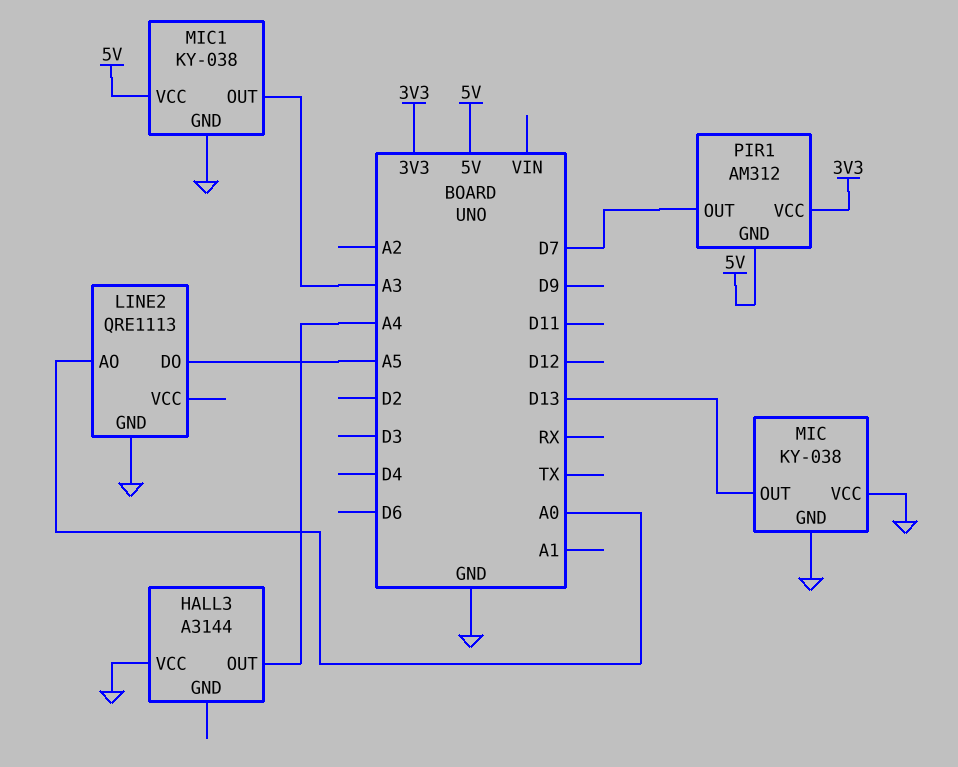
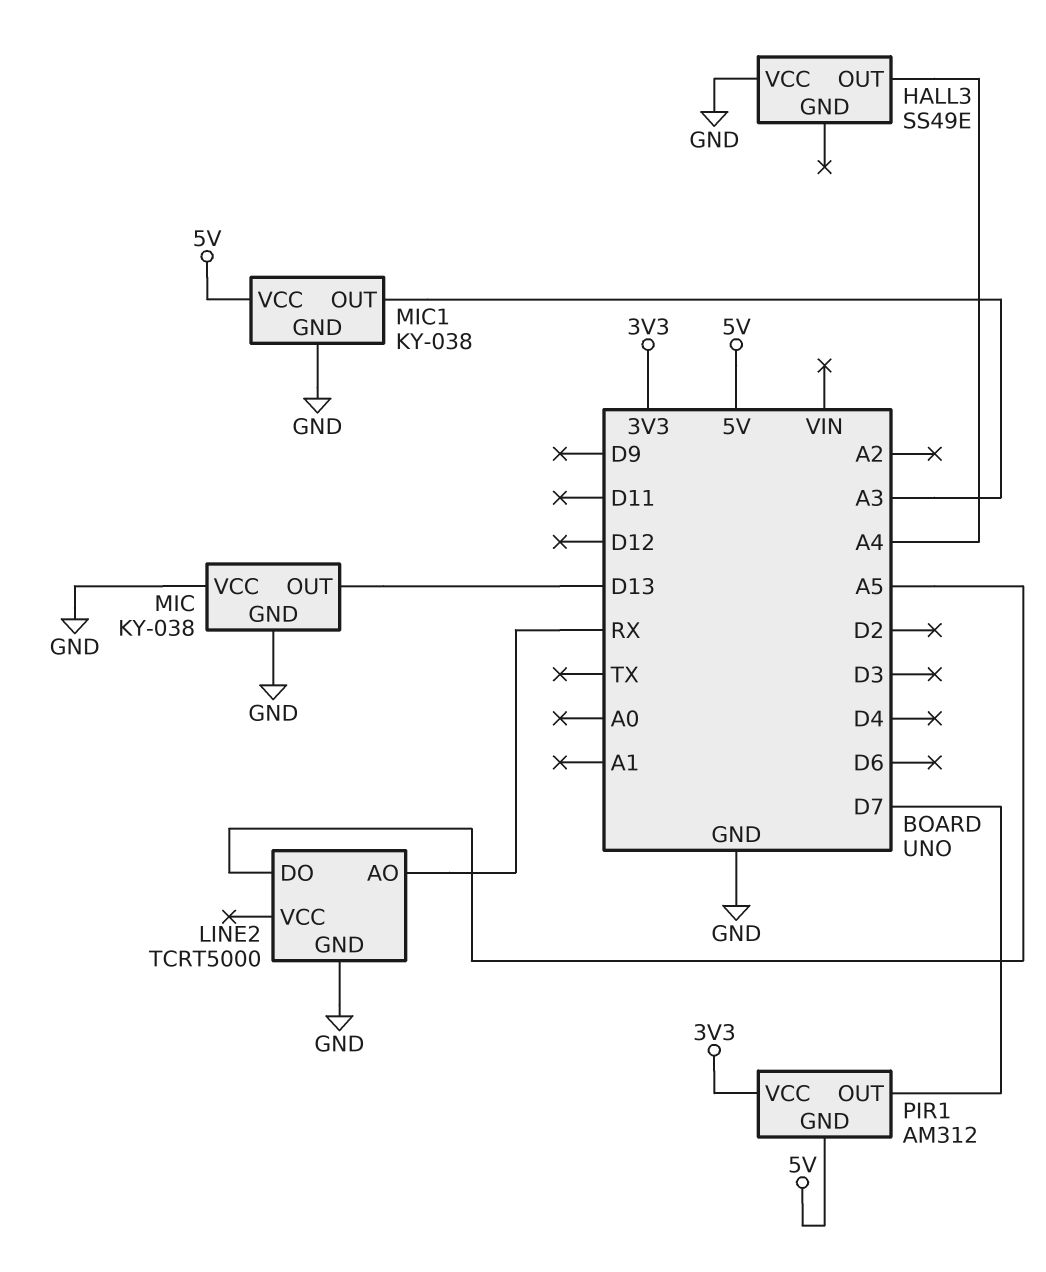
HALL3: A3144 -> SS49E
LINE2: QRE1113 -> TCRT5000
LINE2 pin AO: A0 -> RX

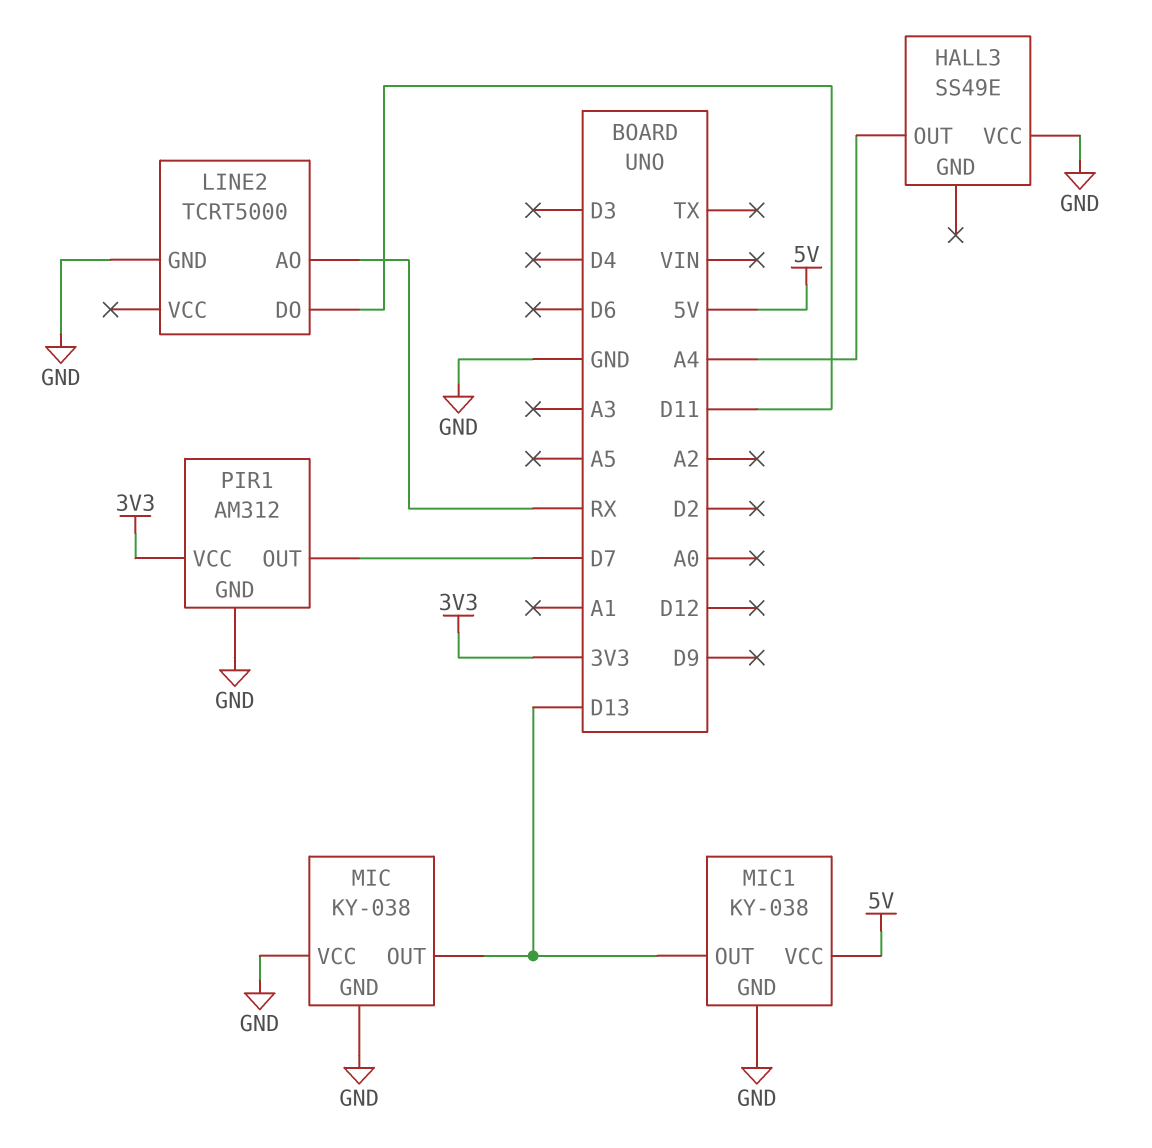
LINE2 pin DO: A5 -> D11
MIC1 pin OUT: A3 -> D13
PIR1 pin GND: 5V -> GND

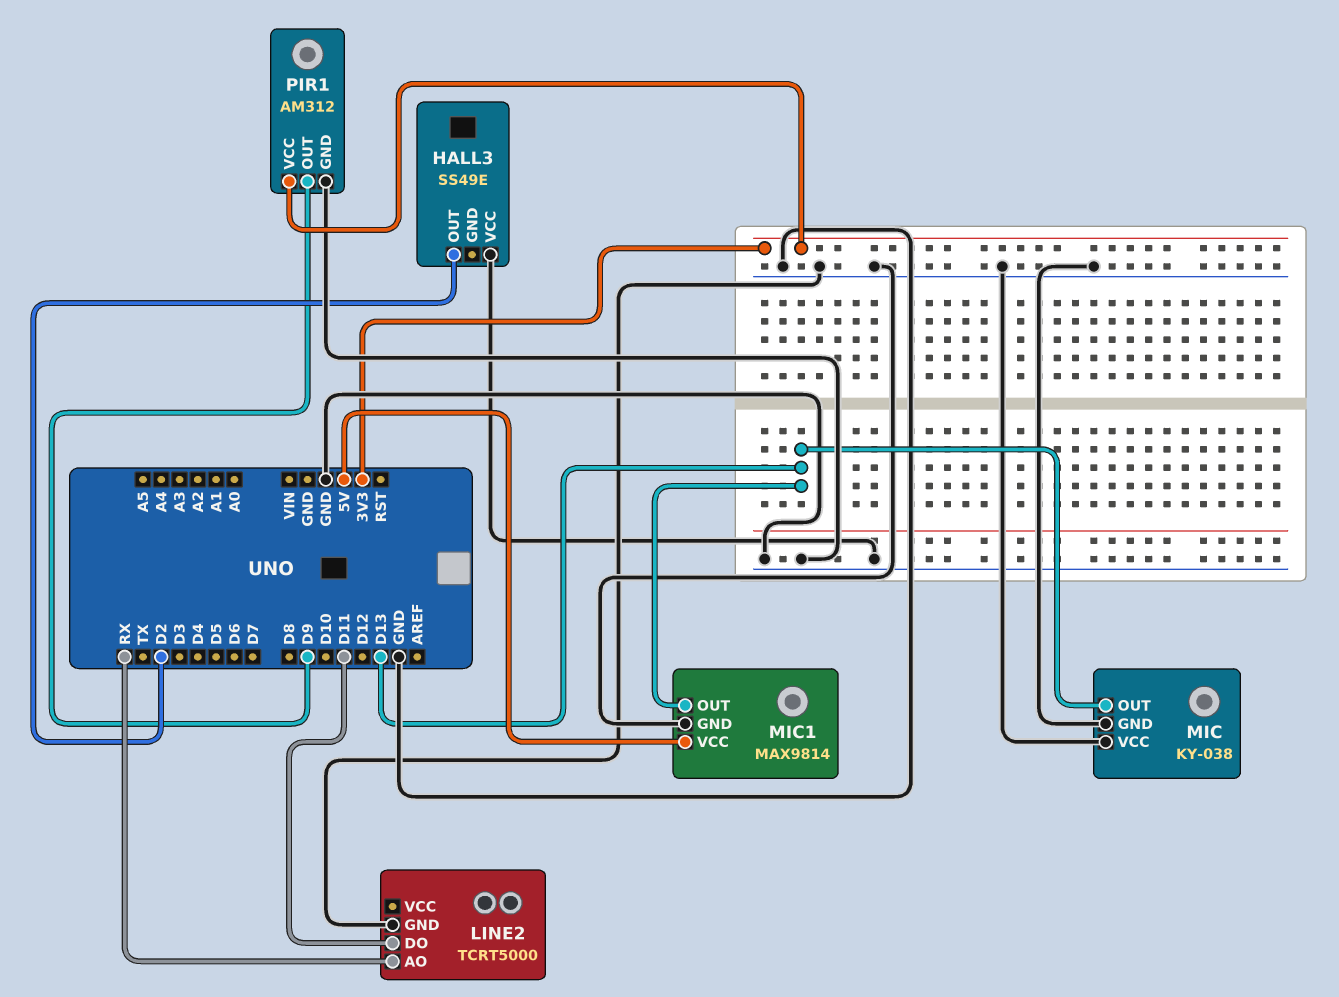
HALL3 pin OUT: A4 -> D2
MIC1: KY-038 -> MAX9814
PIR1 pin OUT: D7 -> D9

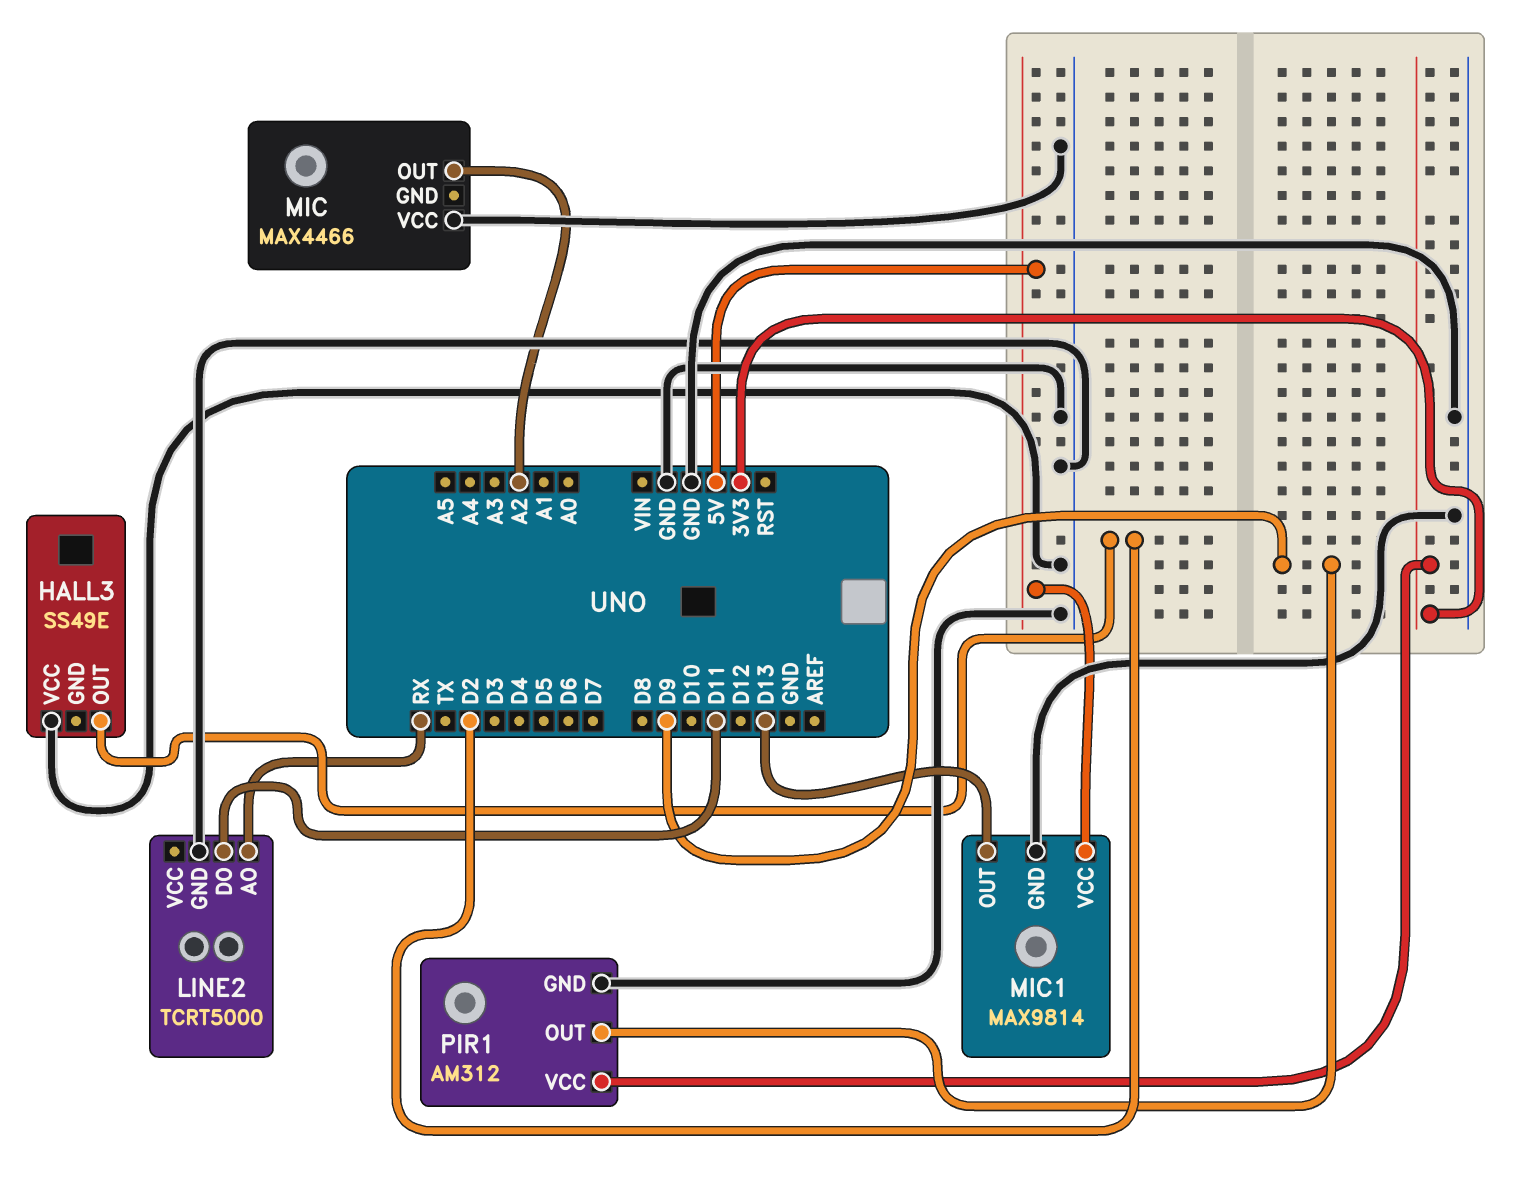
MIC: KY-038 -> MAX4466
MIC pin GND: GND -> none
MIC pin OUT: D13 -> A2

